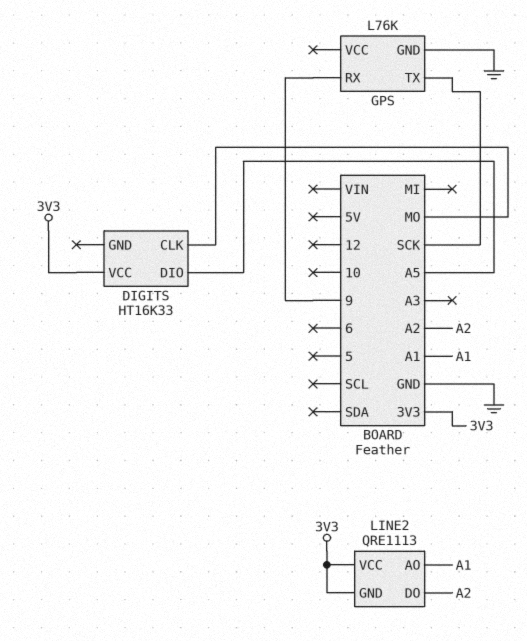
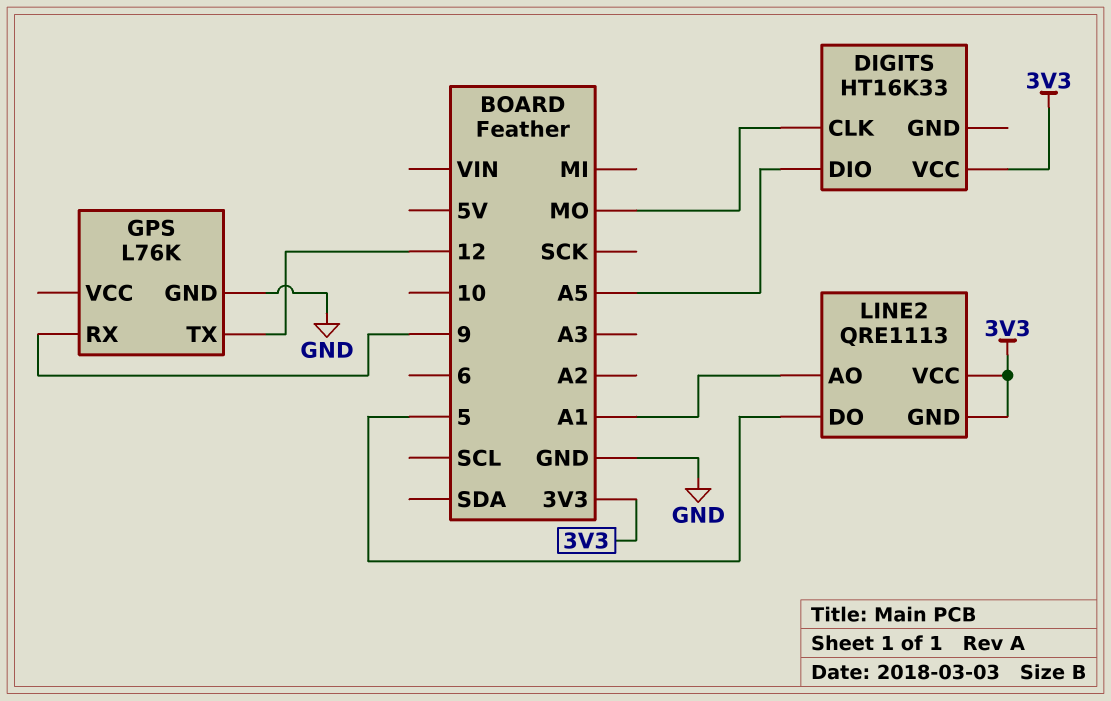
GPS pin TX: SCK -> 12
LINE2 pin DO: A2 -> 5

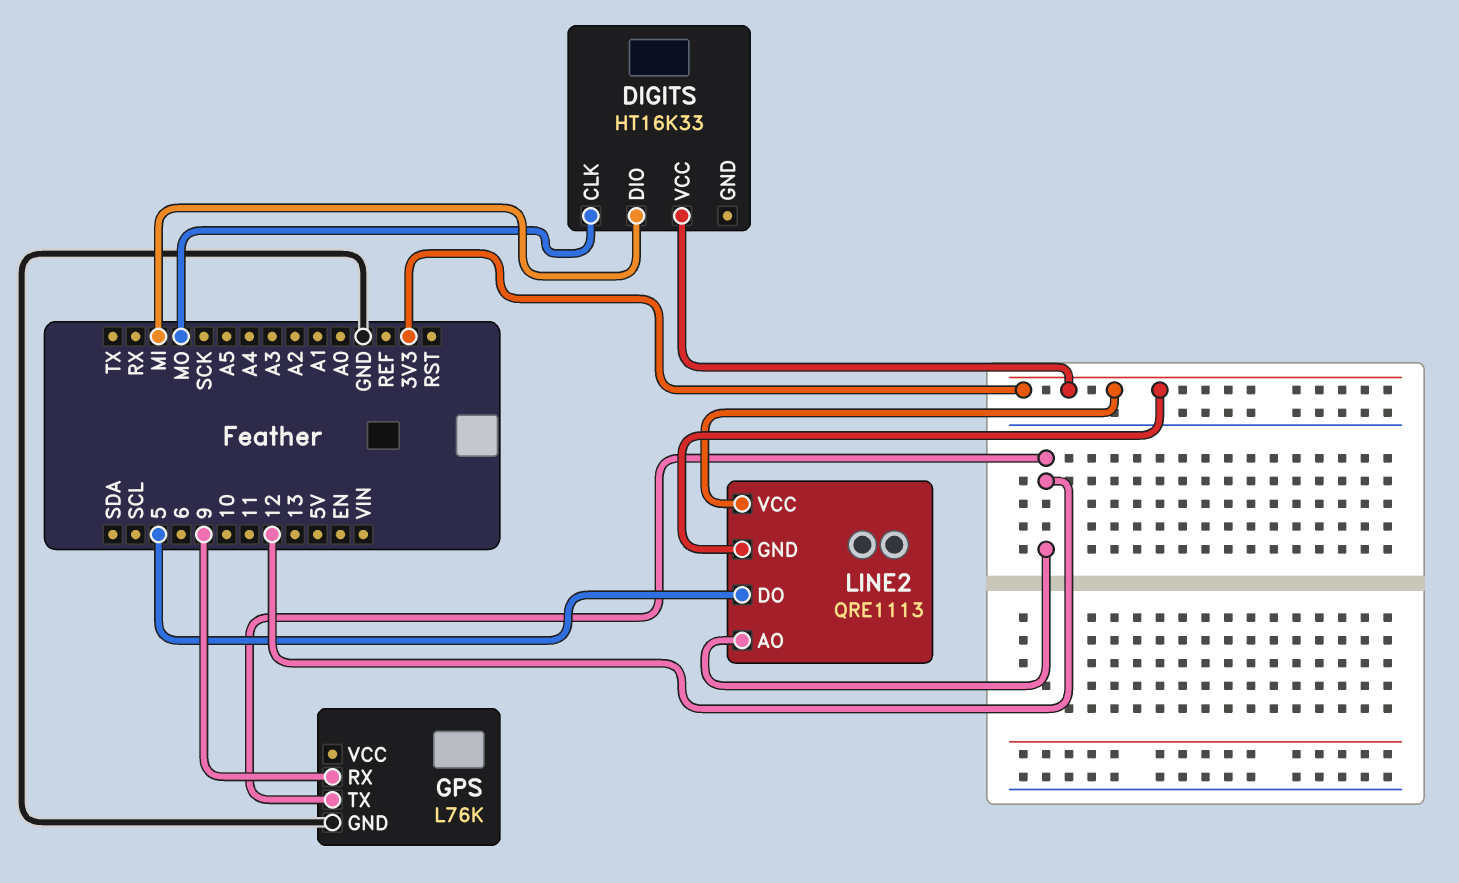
DIGITS pin DIO: A5 -> MI
LINE2 pin AO: A1 -> 12

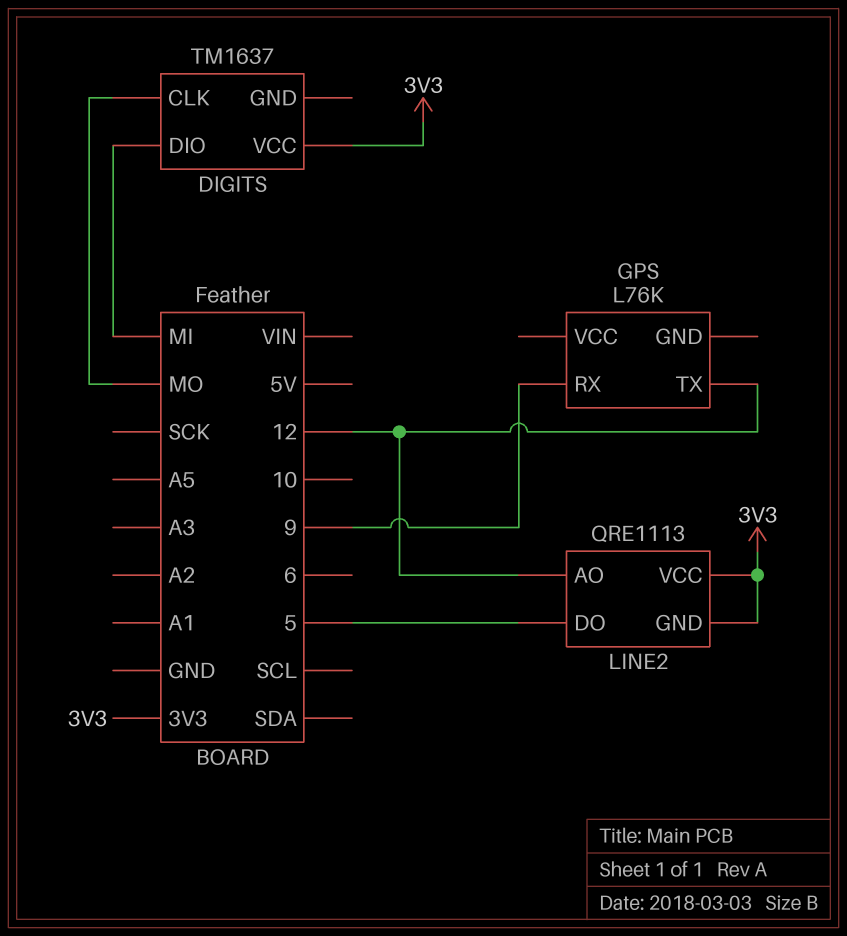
DIGITS: HT16K33 -> TM1637
GPS pin GND: GND -> none

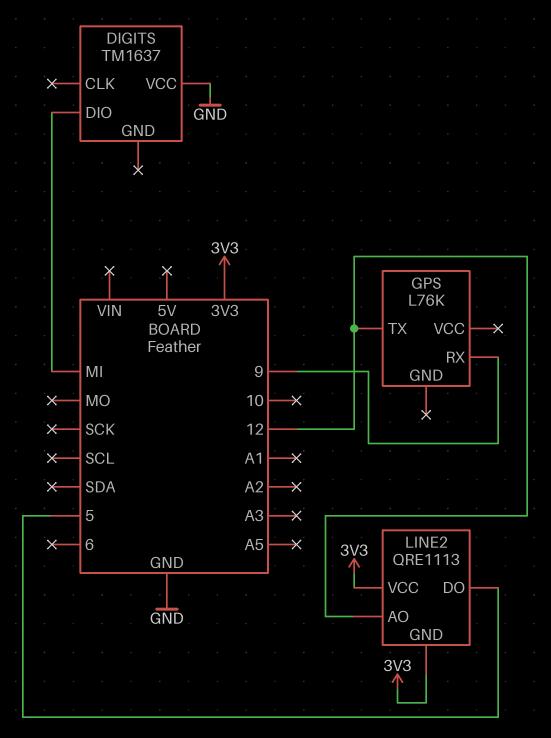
DIGITS pin CLK: MO -> none
DIGITS pin VCC: 3V3 -> GND

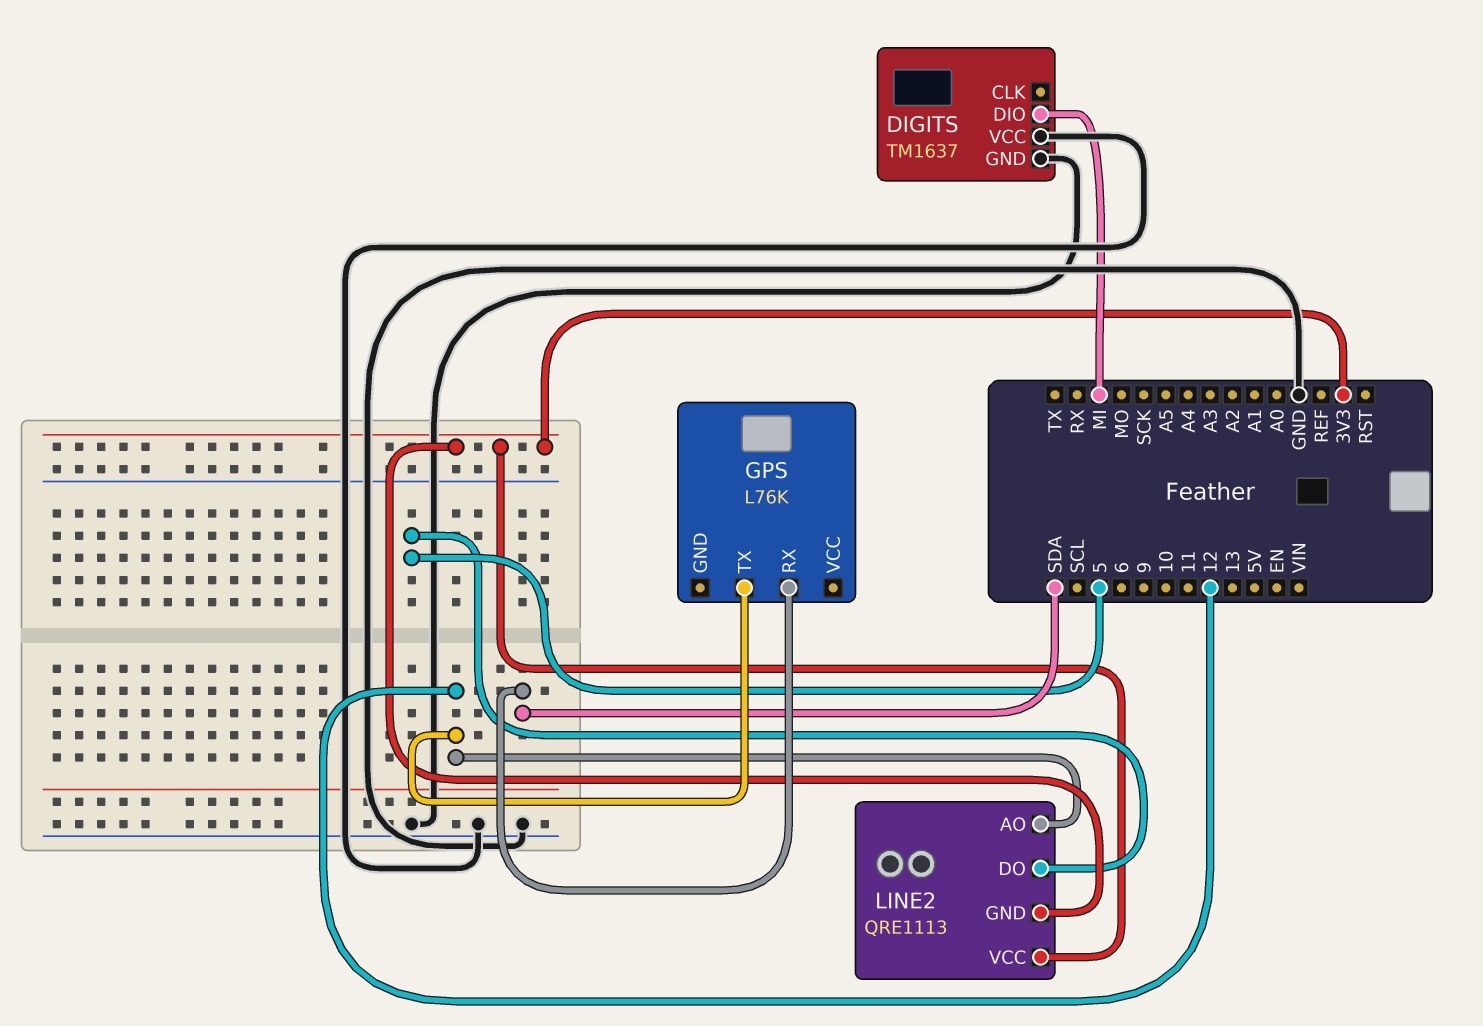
DIGITS pin GND: none -> GND
GPS pin RX: 9 -> SDA

